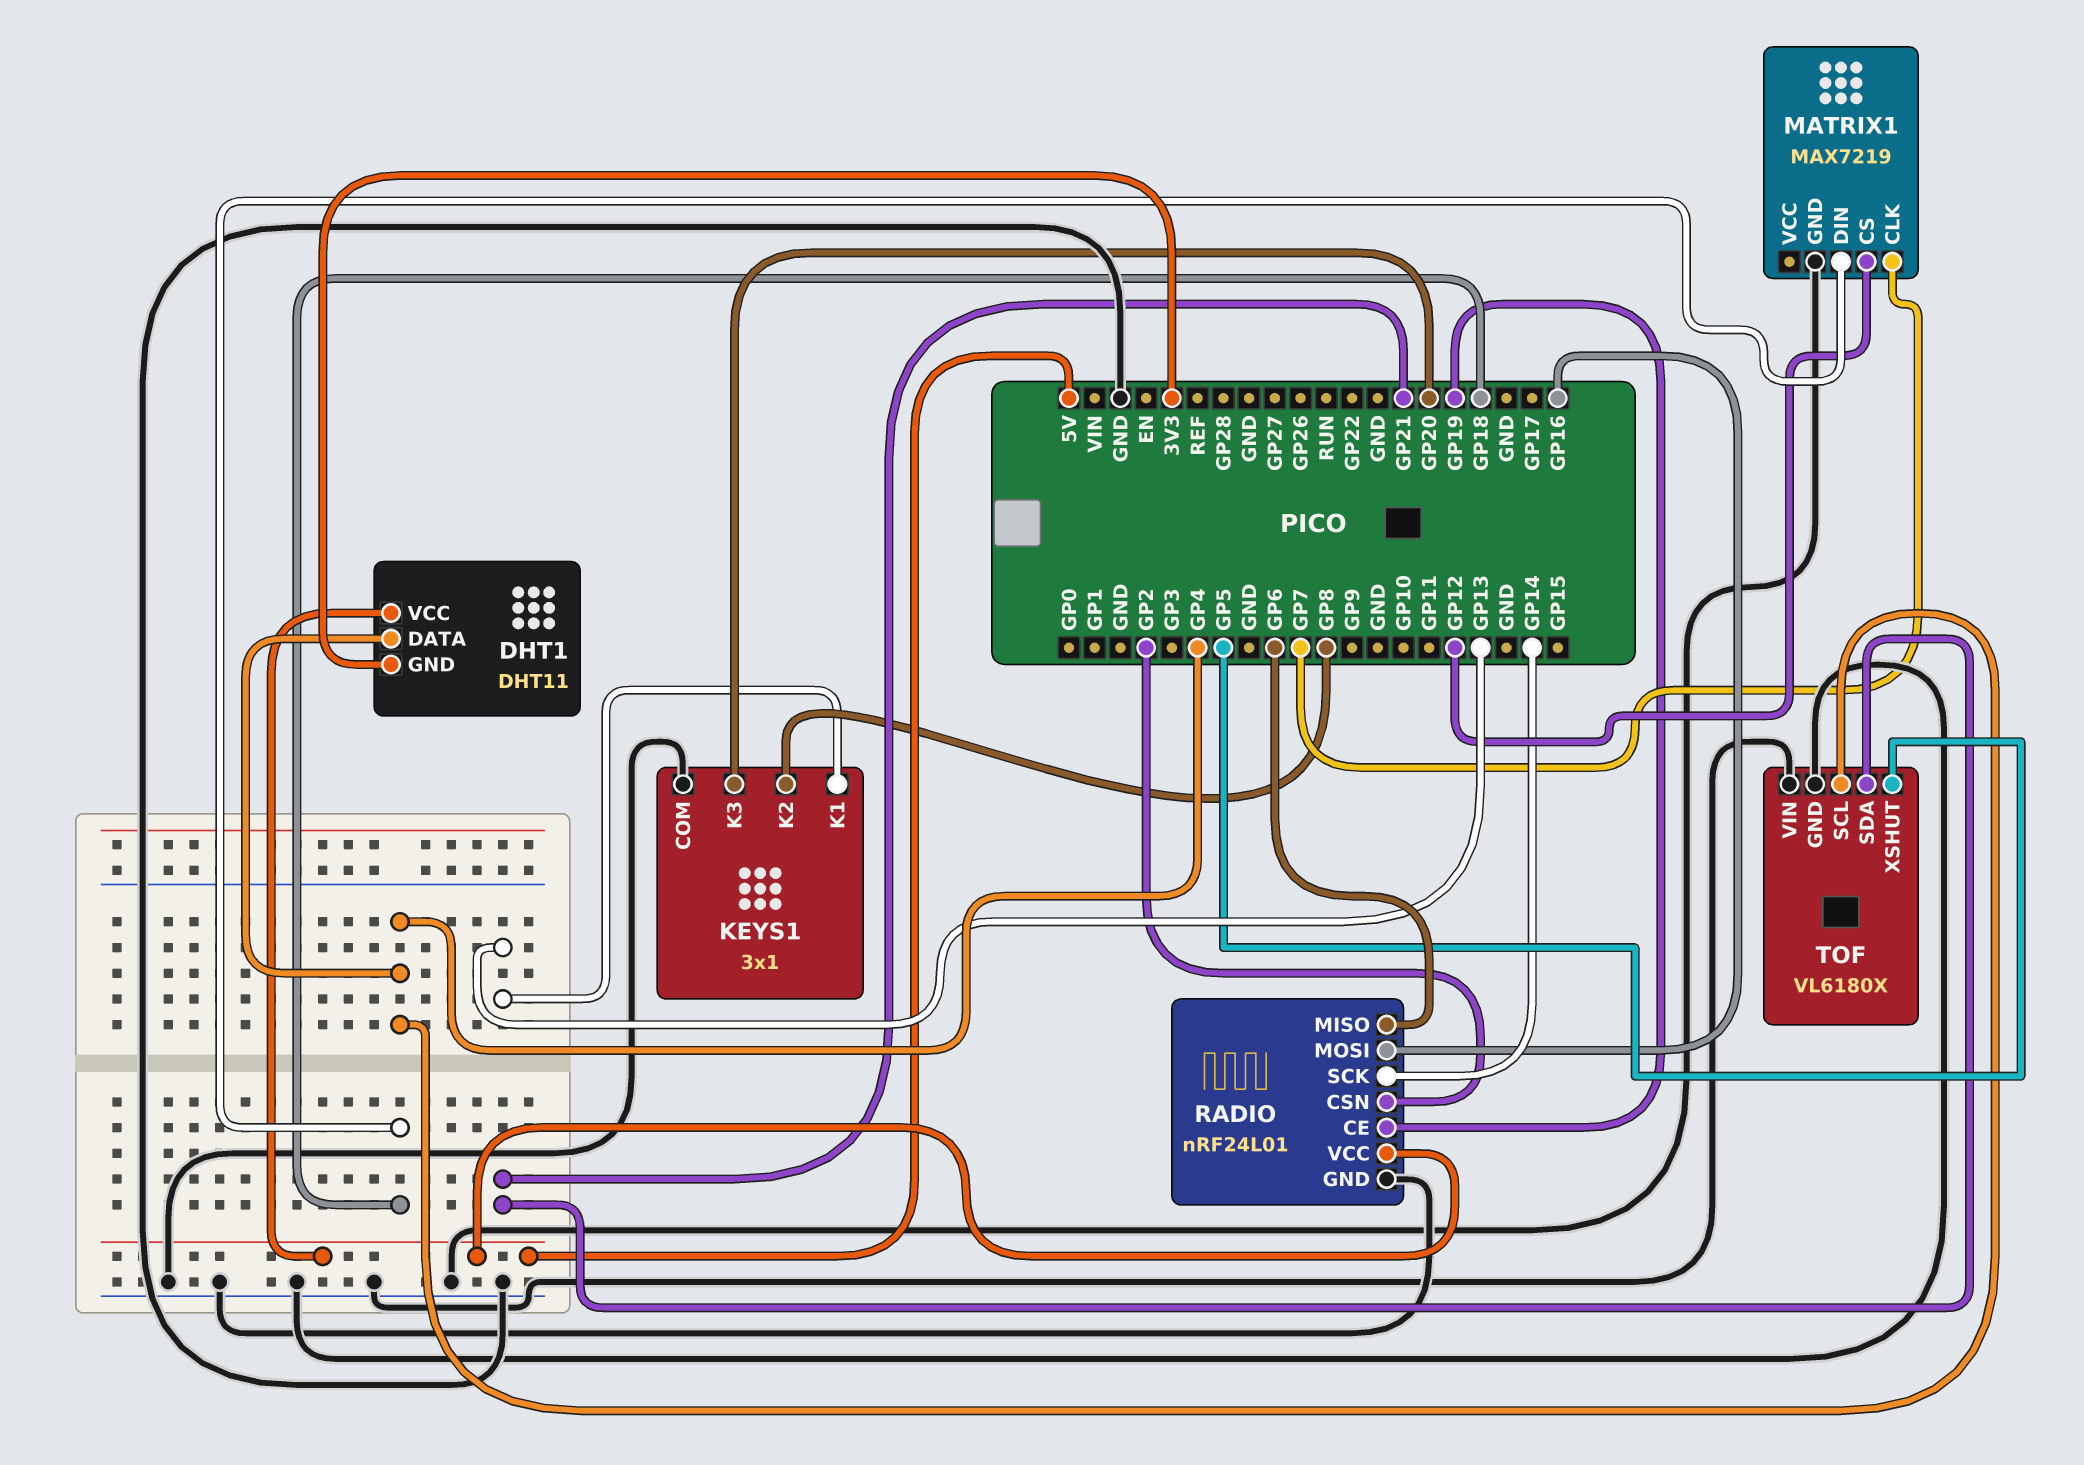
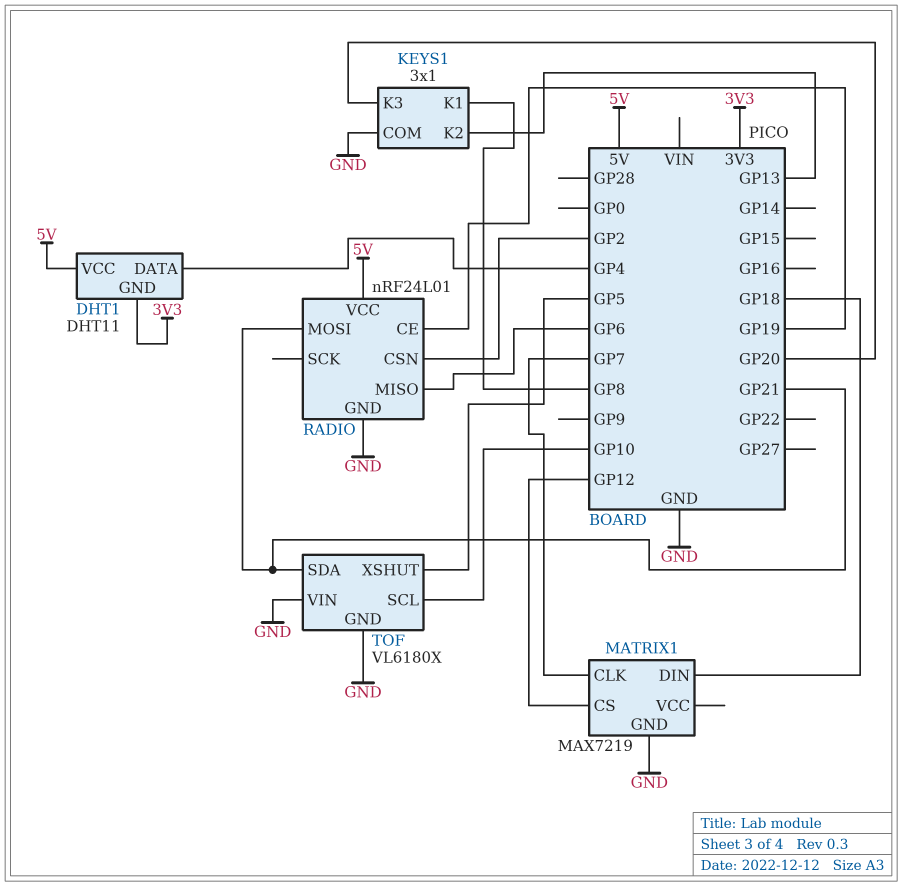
KEYS1 pin K1: GP13 -> GP8
KEYS1 pin K2: GP8 -> GP13
RADIO pin MOSI: GP16 -> GP21
RADIO pin SCK: GP14 -> none
TOF pin SCL: GP4 -> GP10

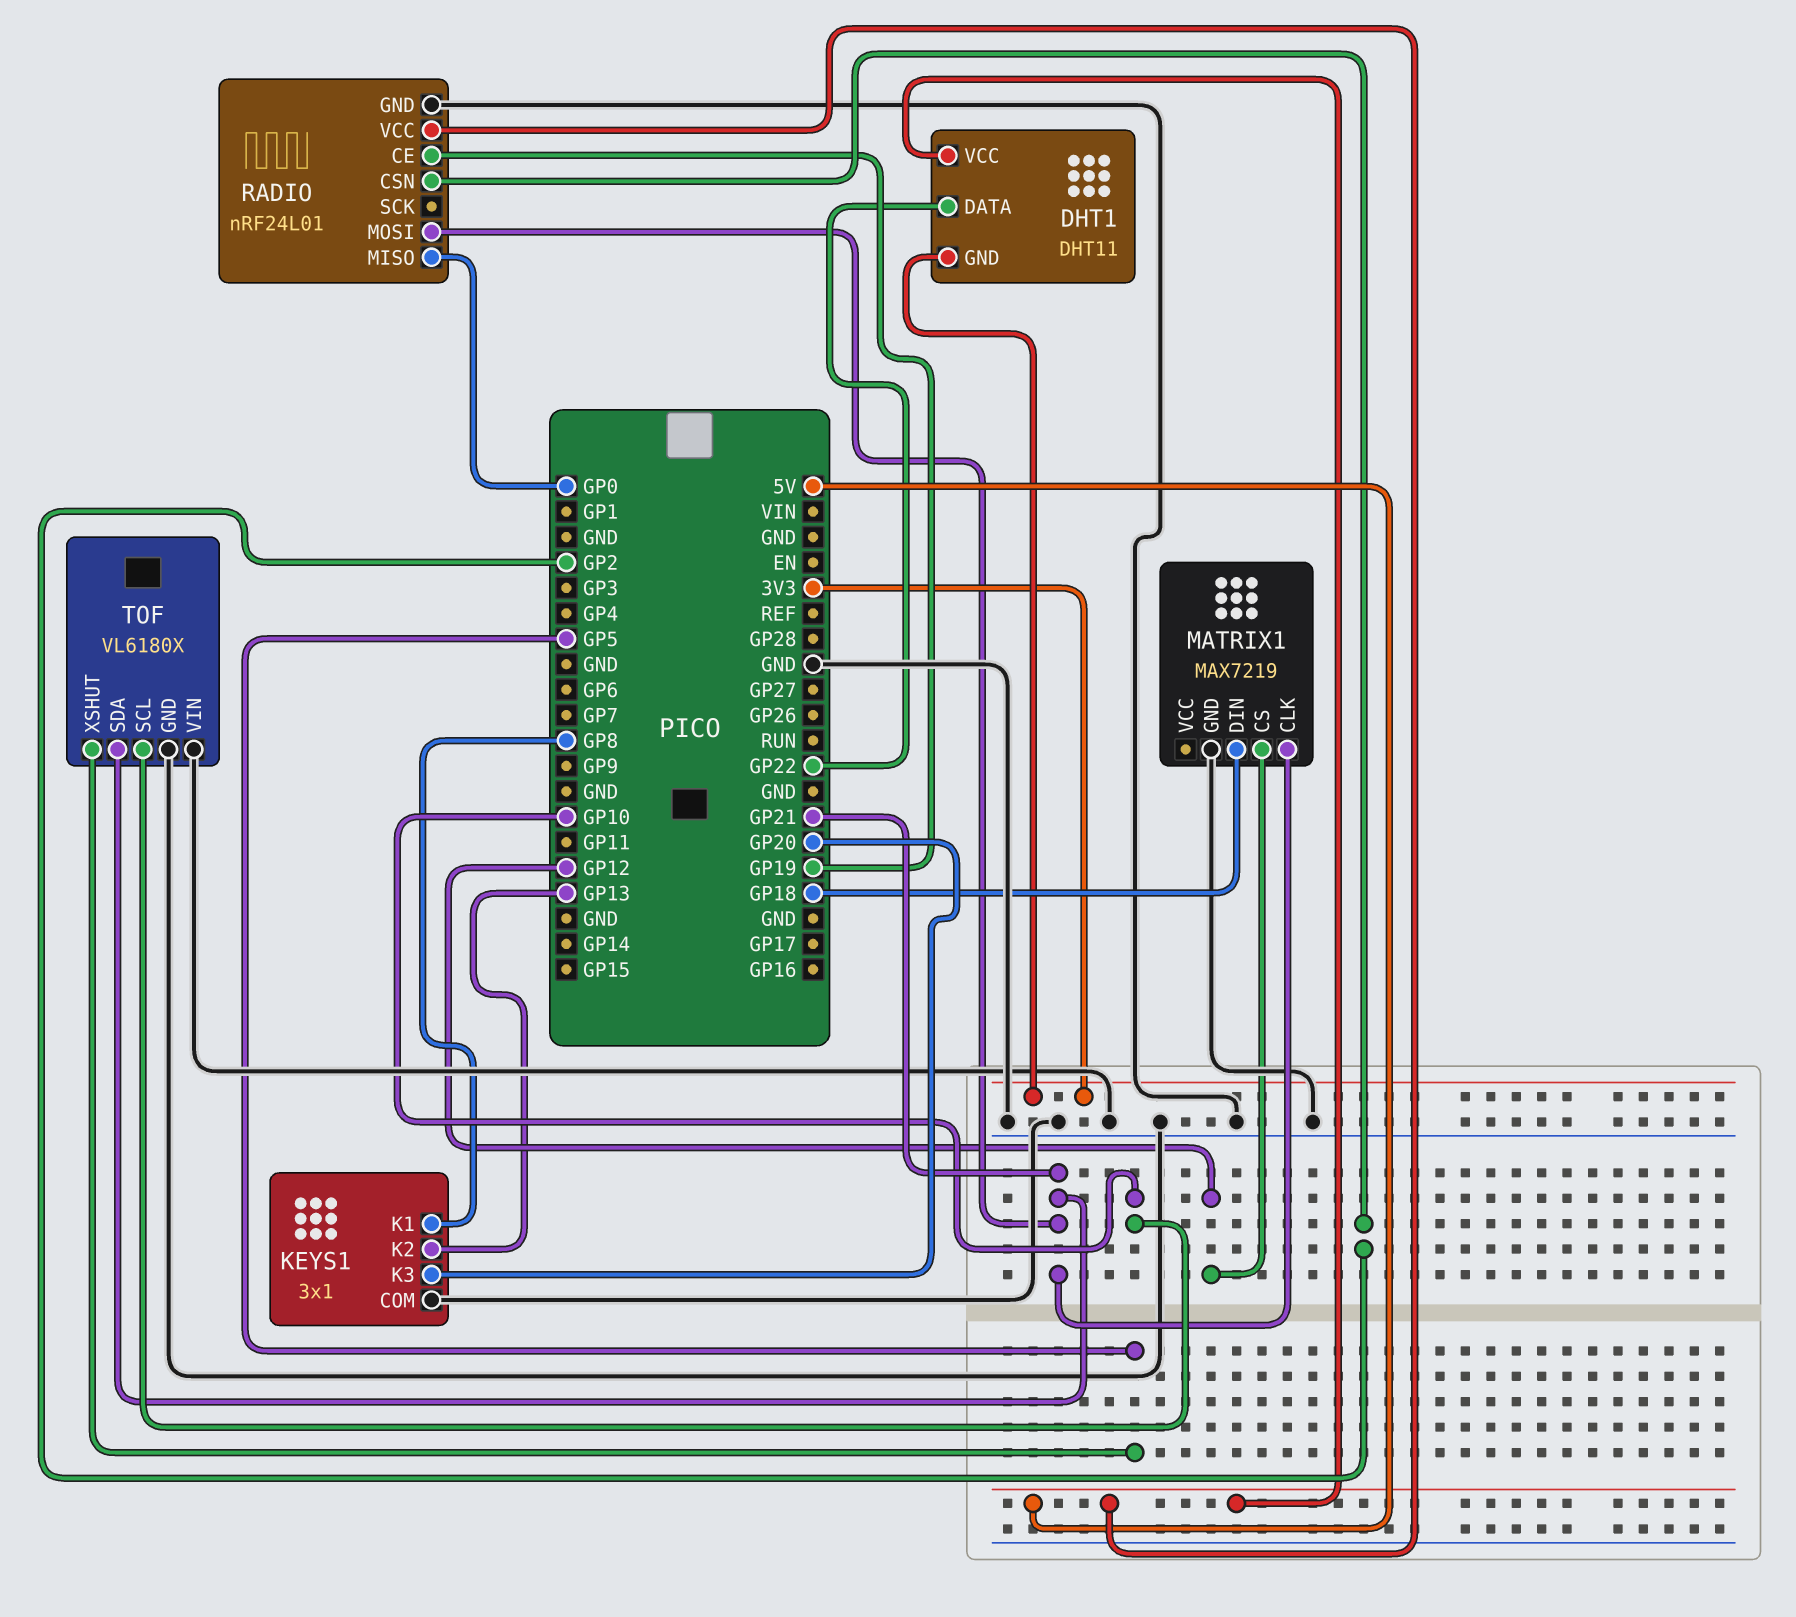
DHT1 pin DATA: GP4 -> GP22
MATRIX1 pin CLK: GP7 -> GP21
RADIO pin MISO: GP6 -> GP0

